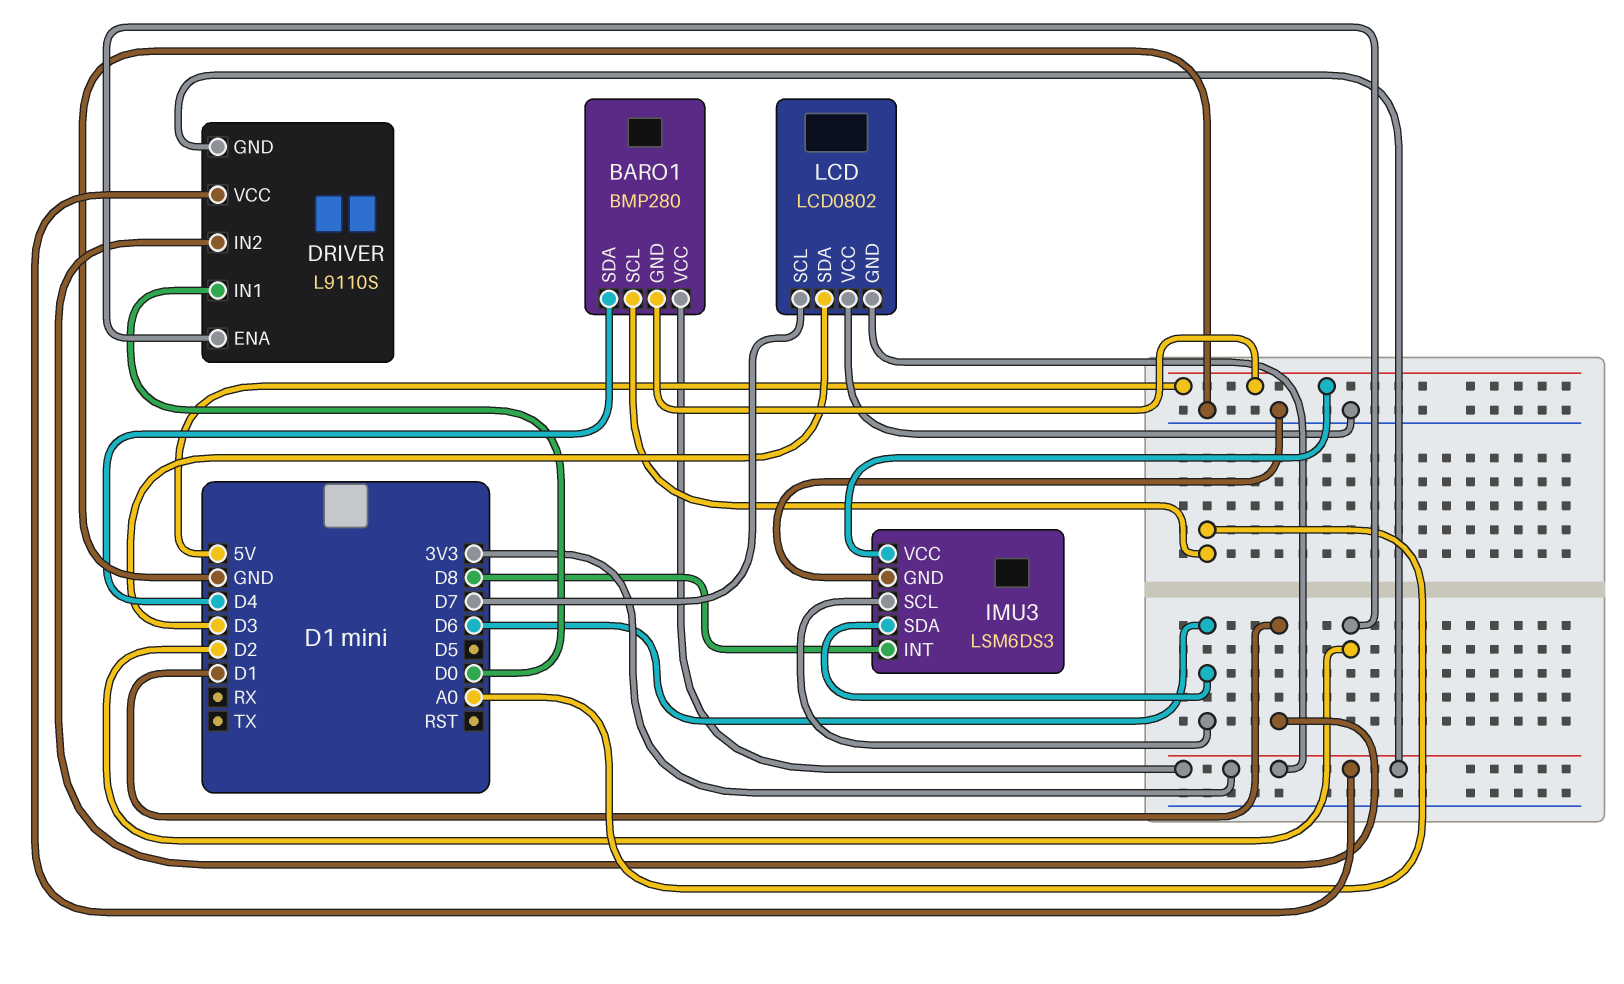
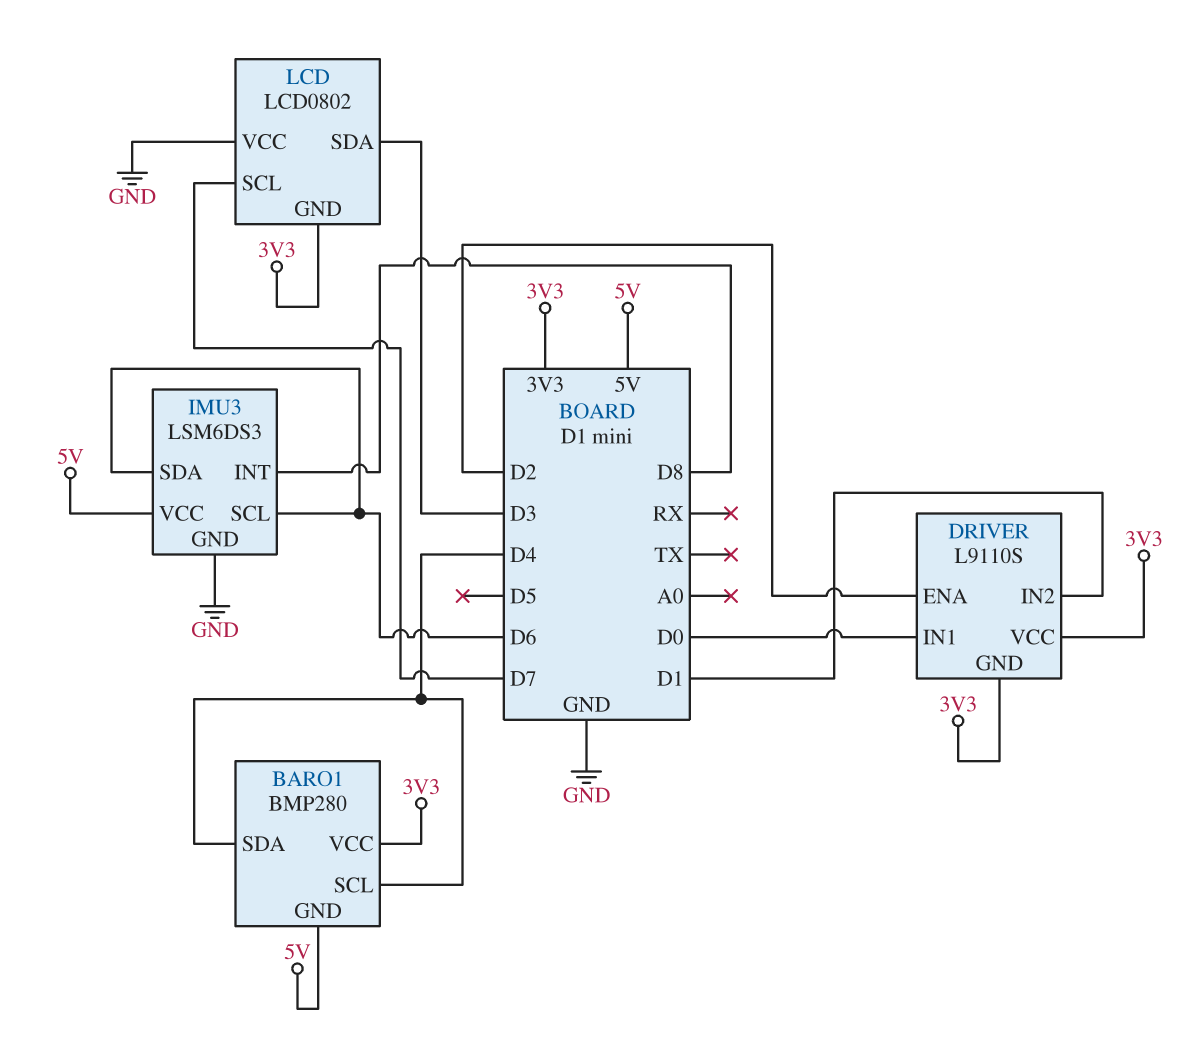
BARO1 pin SCL: A0 -> D4

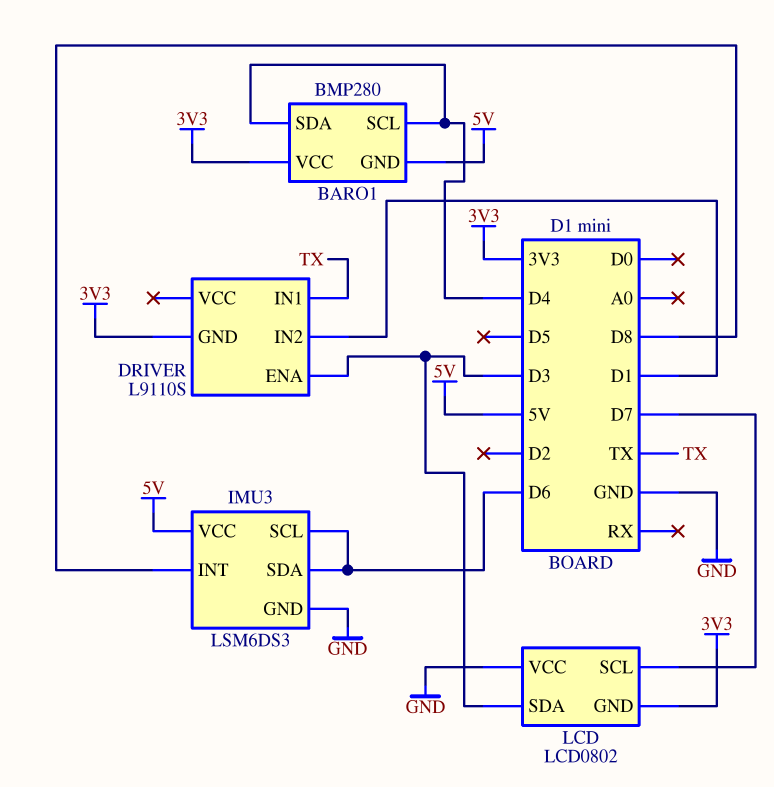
DRIVER pin ENA: D2 -> D3
DRIVER pin IN1: D0 -> TX
DRIVER pin VCC: 3V3 -> none

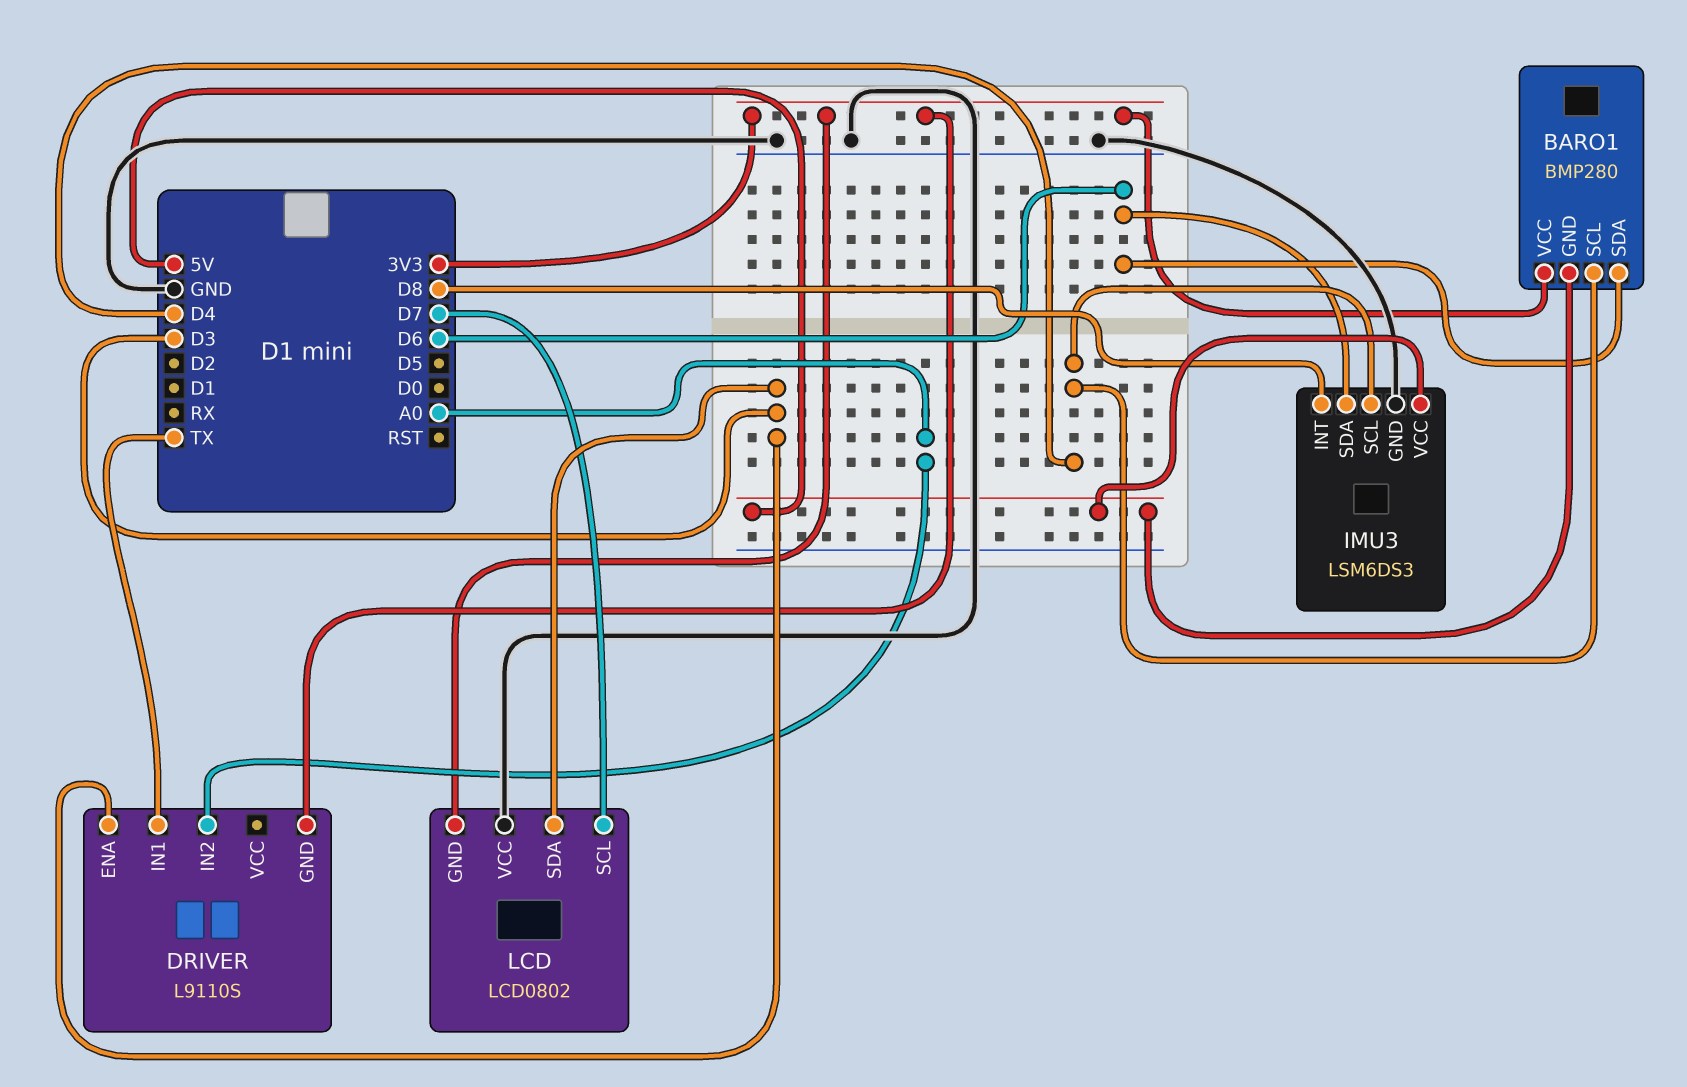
BARO1 pin SDA: D4 -> D6
DRIVER pin IN2: D1 -> A0
IMU3 pin SCL: D6 -> D4

